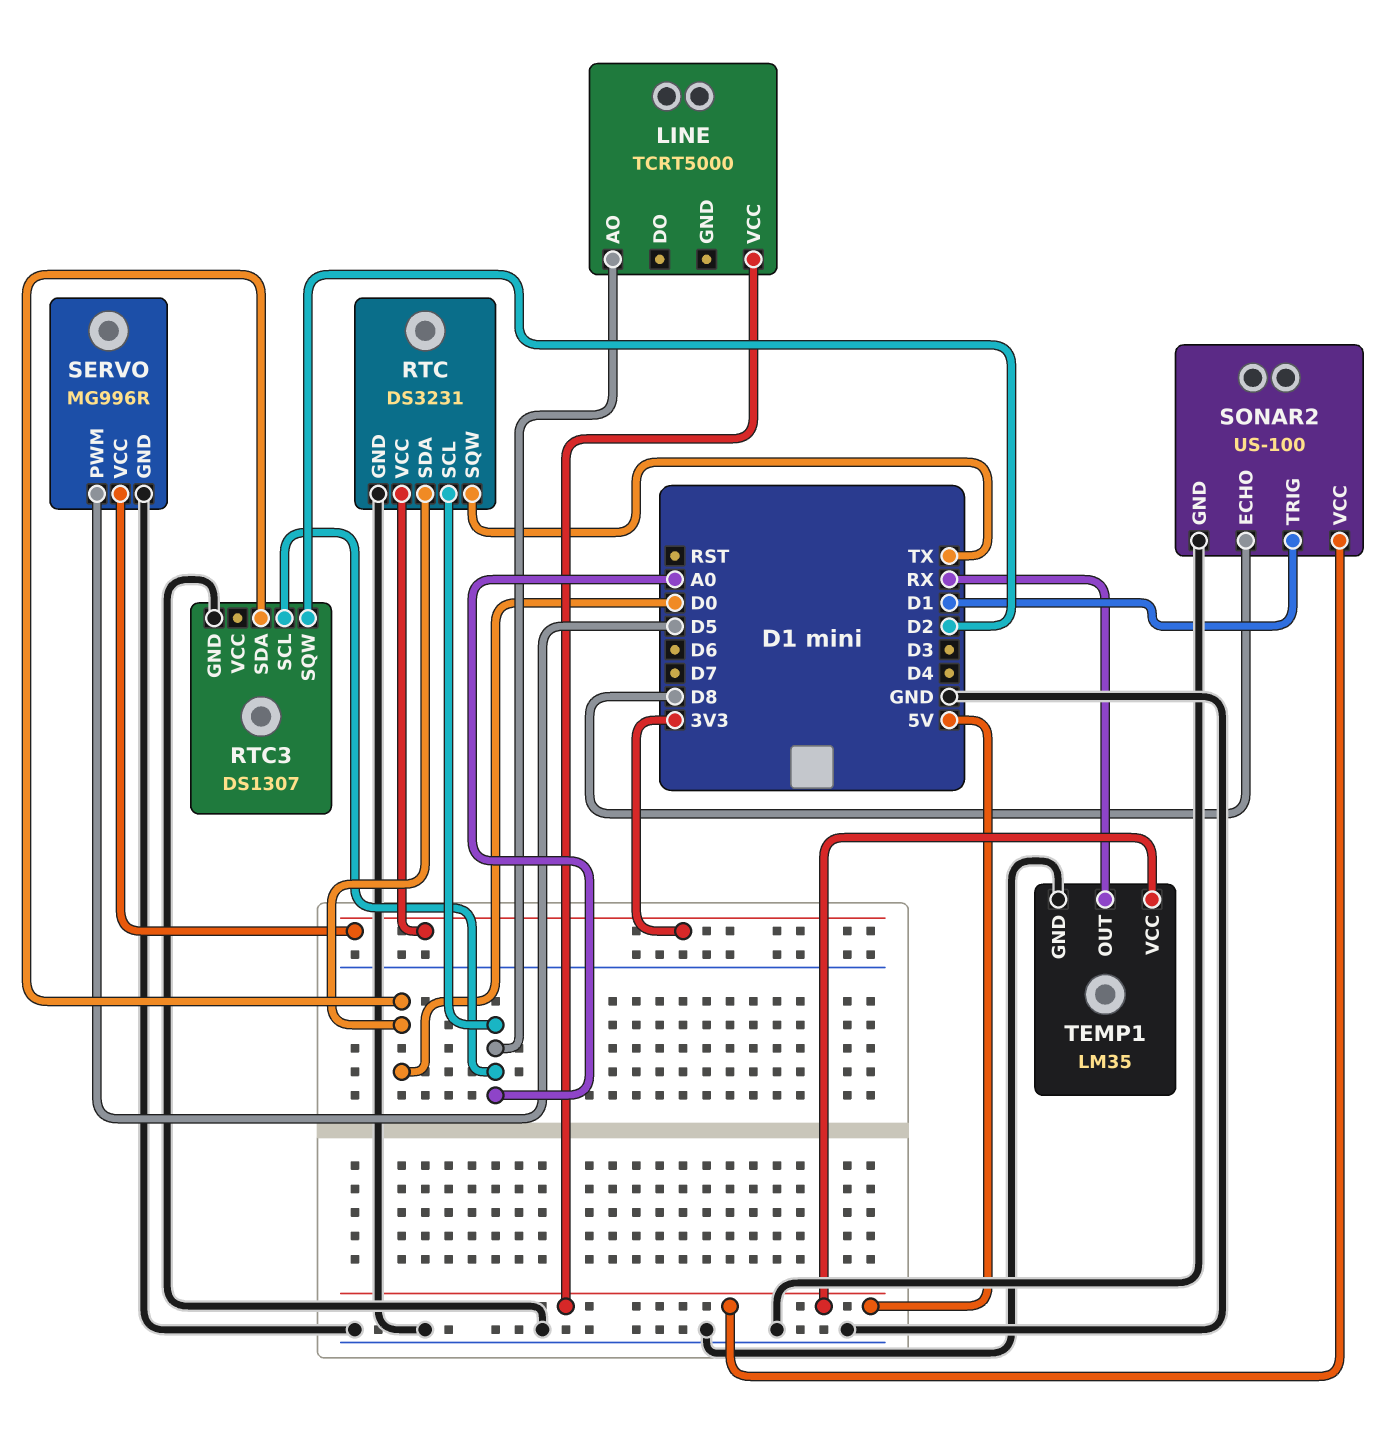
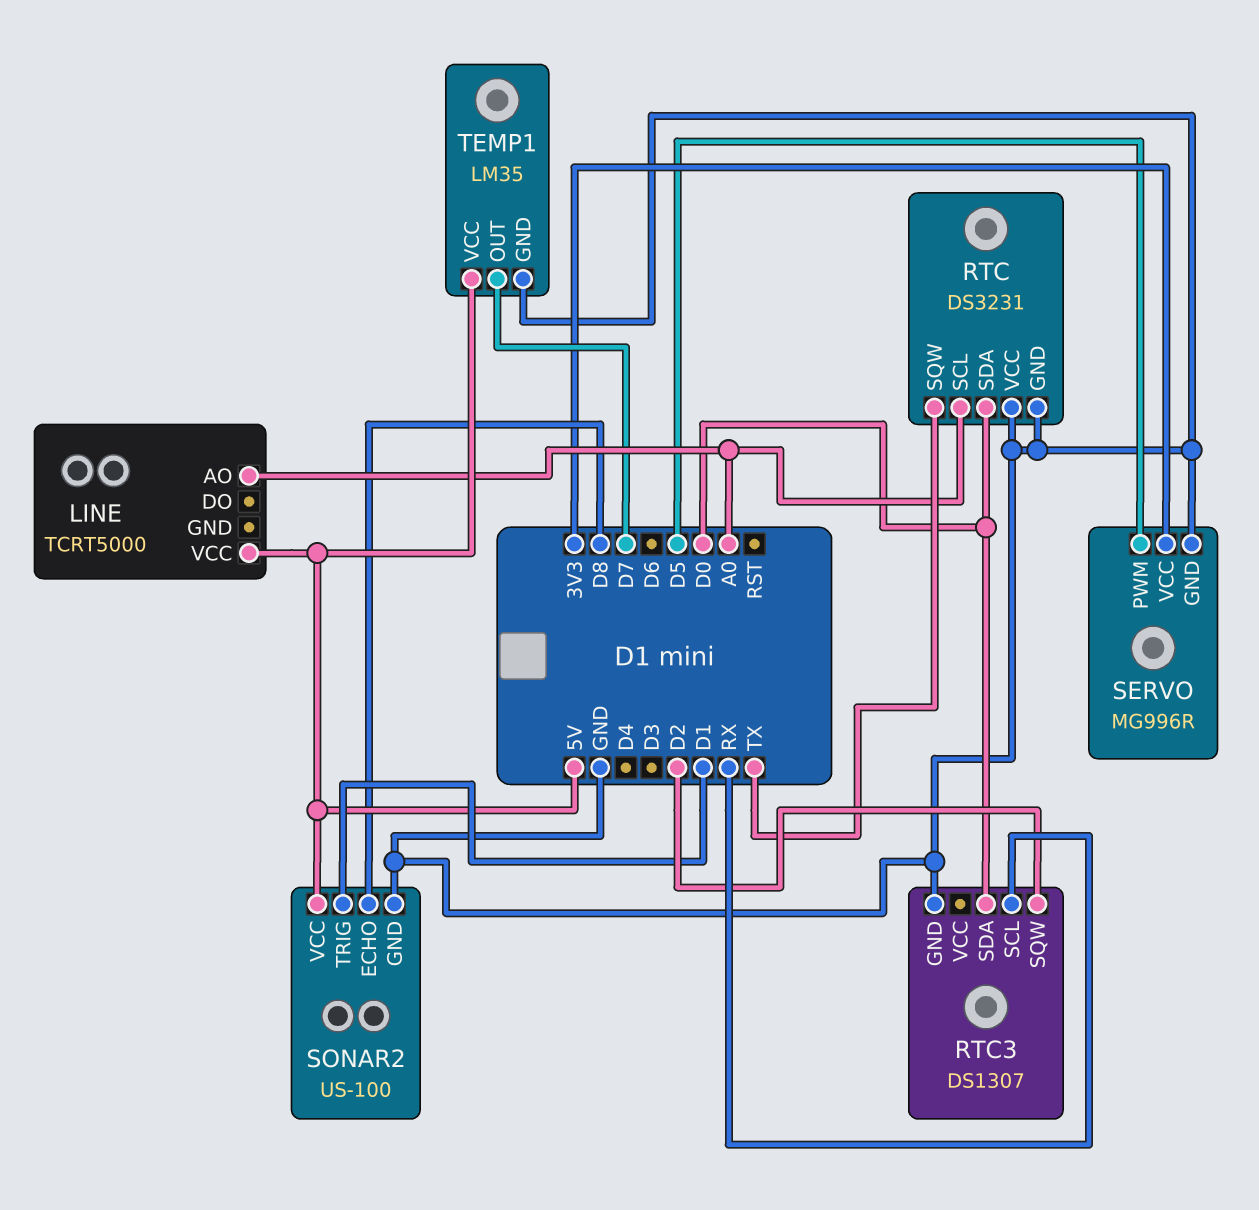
RTC pin VCC: 3V3 -> GND
RTC3 pin SCL: A0 -> RX
TEMP1 pin OUT: RX -> D7

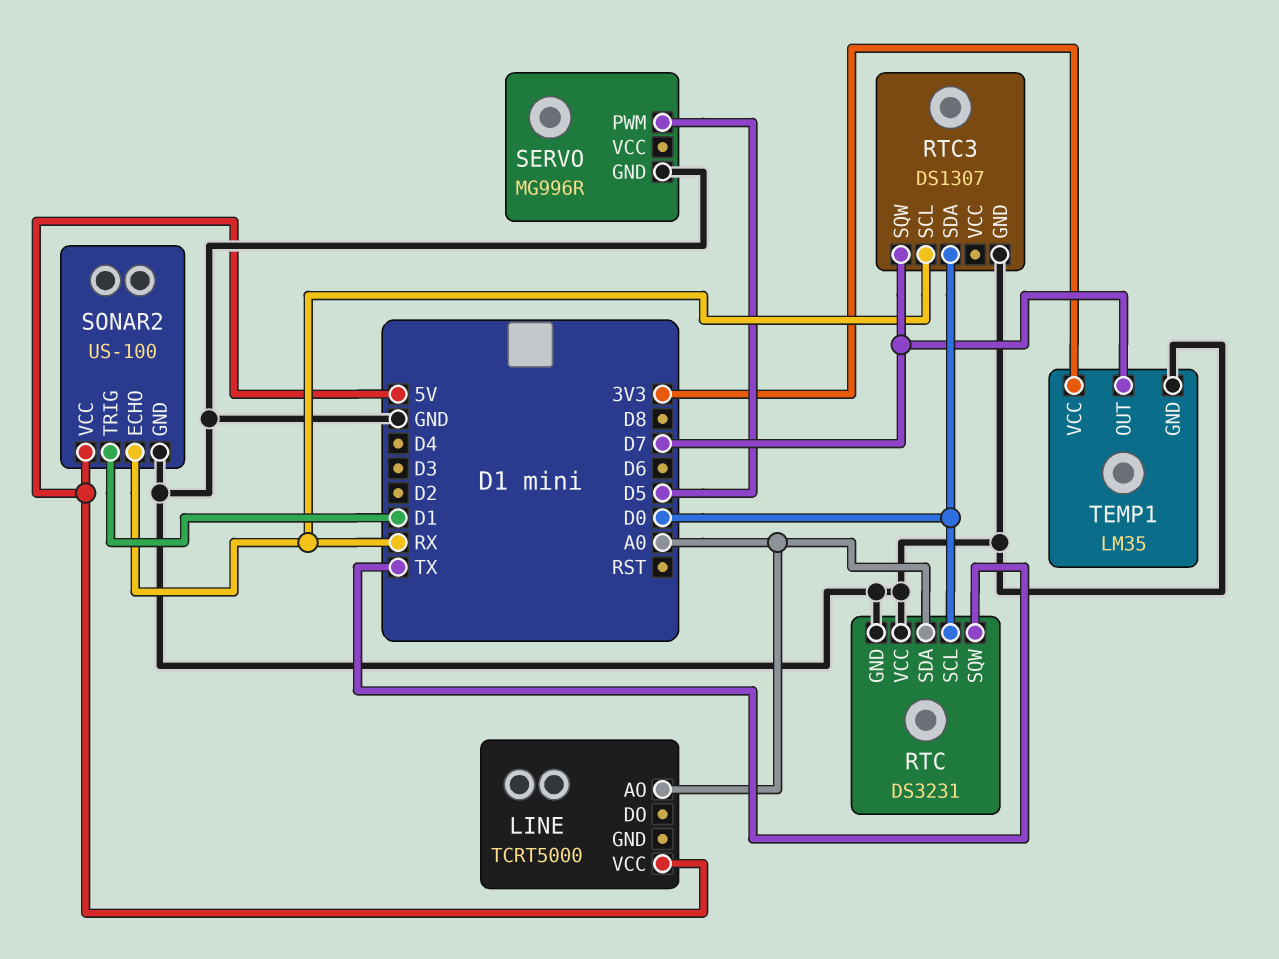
RTC pin SCL: A0 -> D0
RTC pin SDA: D0 -> A0
RTC3 pin SQW: D2 -> D7
SERVO pin VCC: 3V3 -> none
SONAR2 pin ECHO: D8 -> RX
TEMP1 pin VCC: 5V -> 3V3

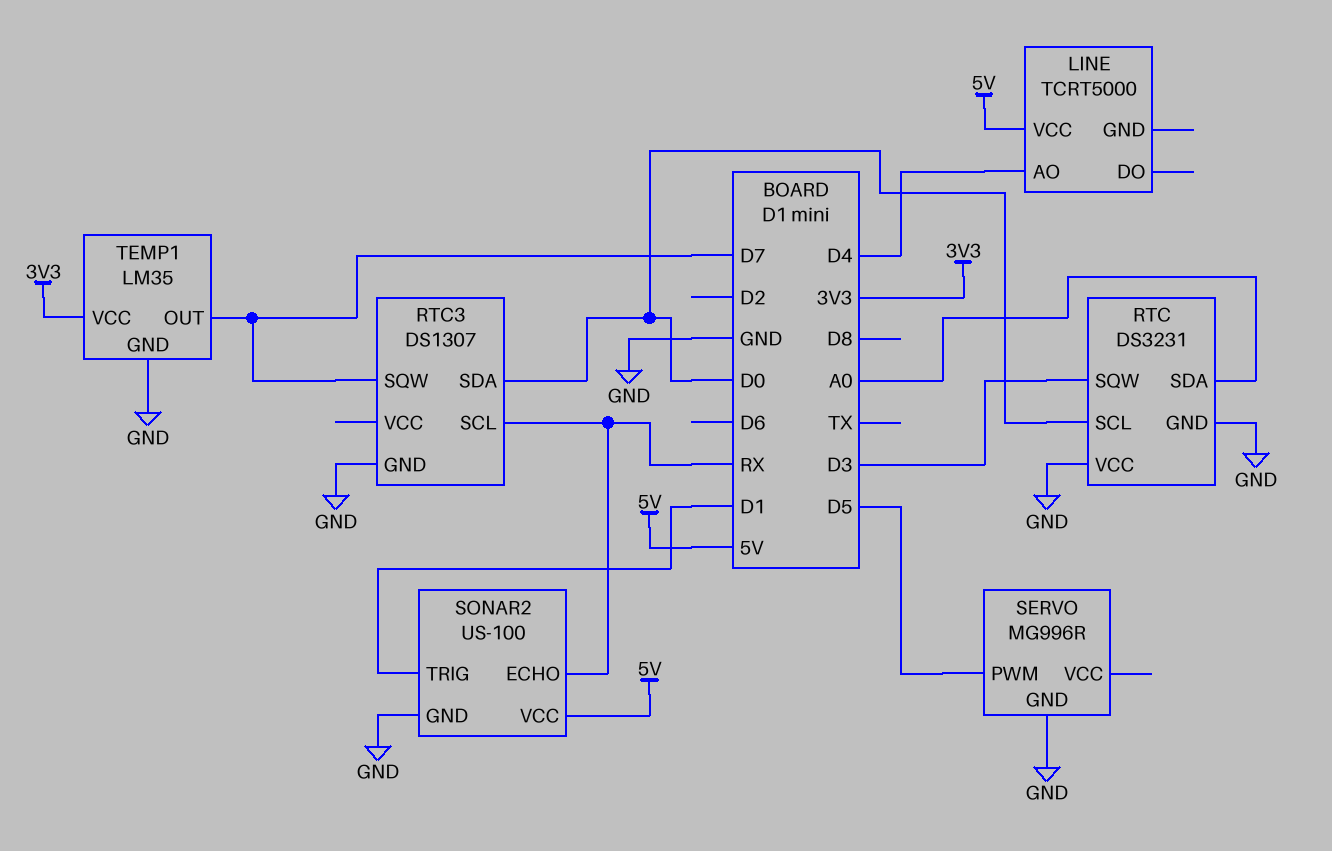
LINE pin AO: A0 -> D4
RTC pin SQW: TX -> D3

